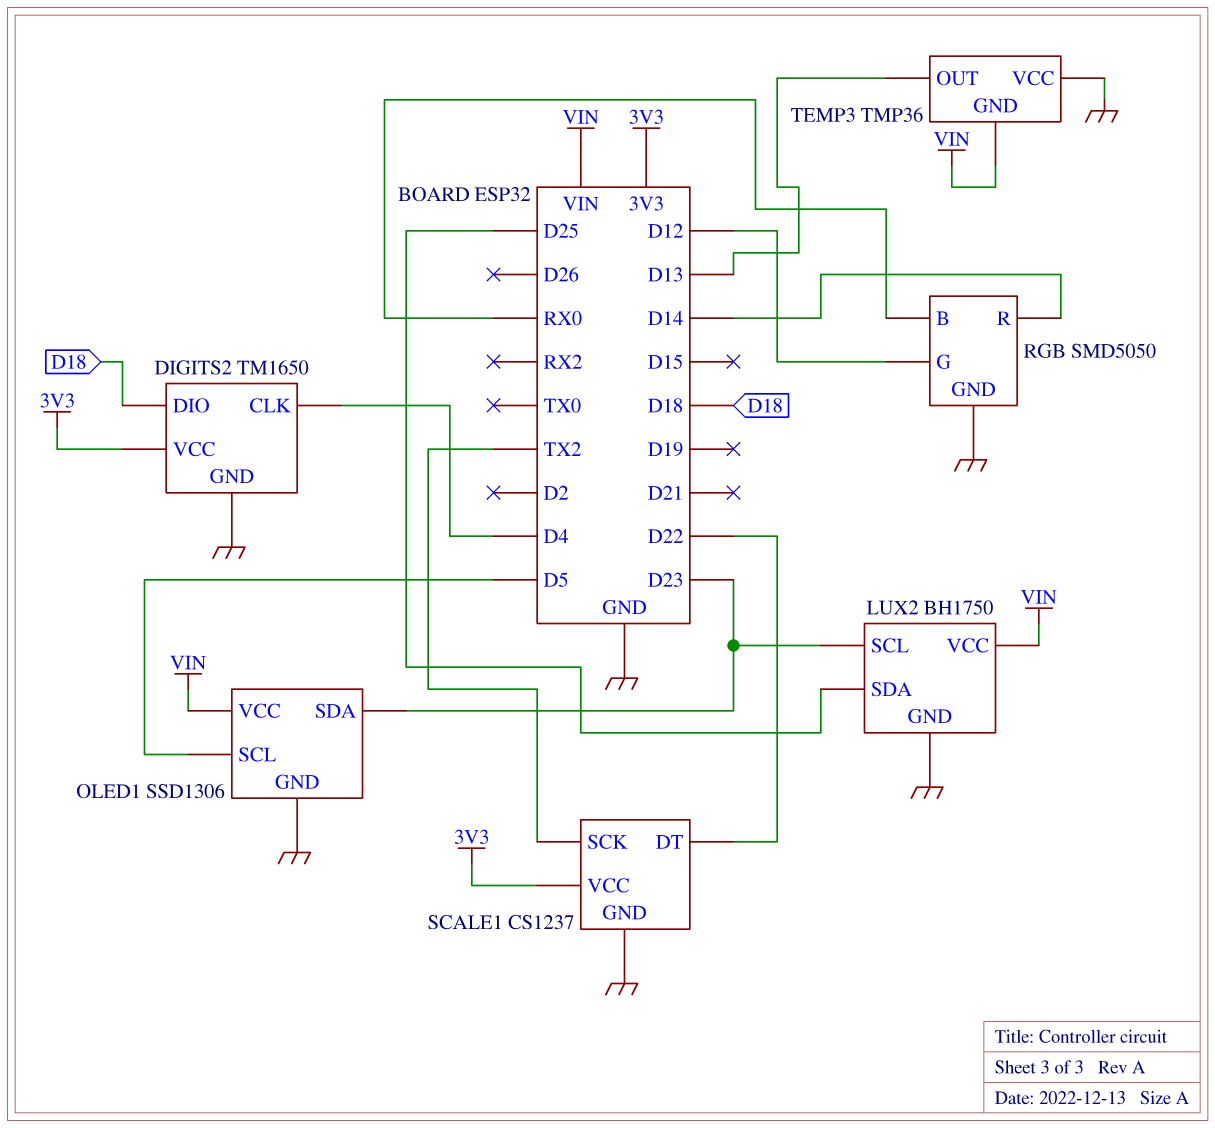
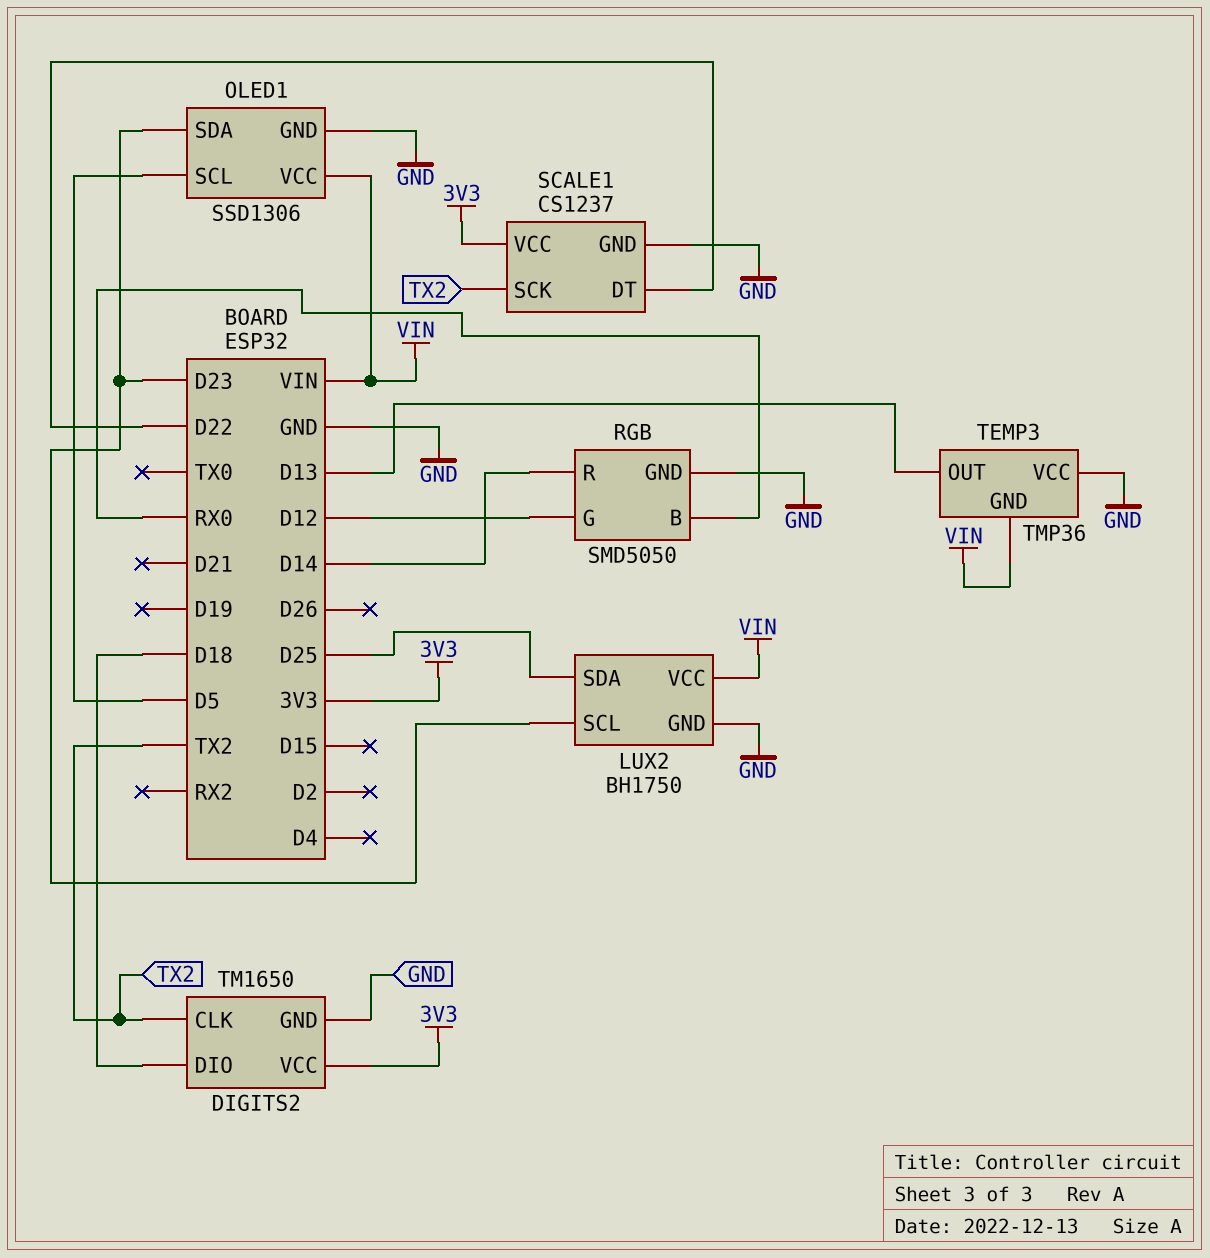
DIGITS2 pin CLK: D4 -> TX2

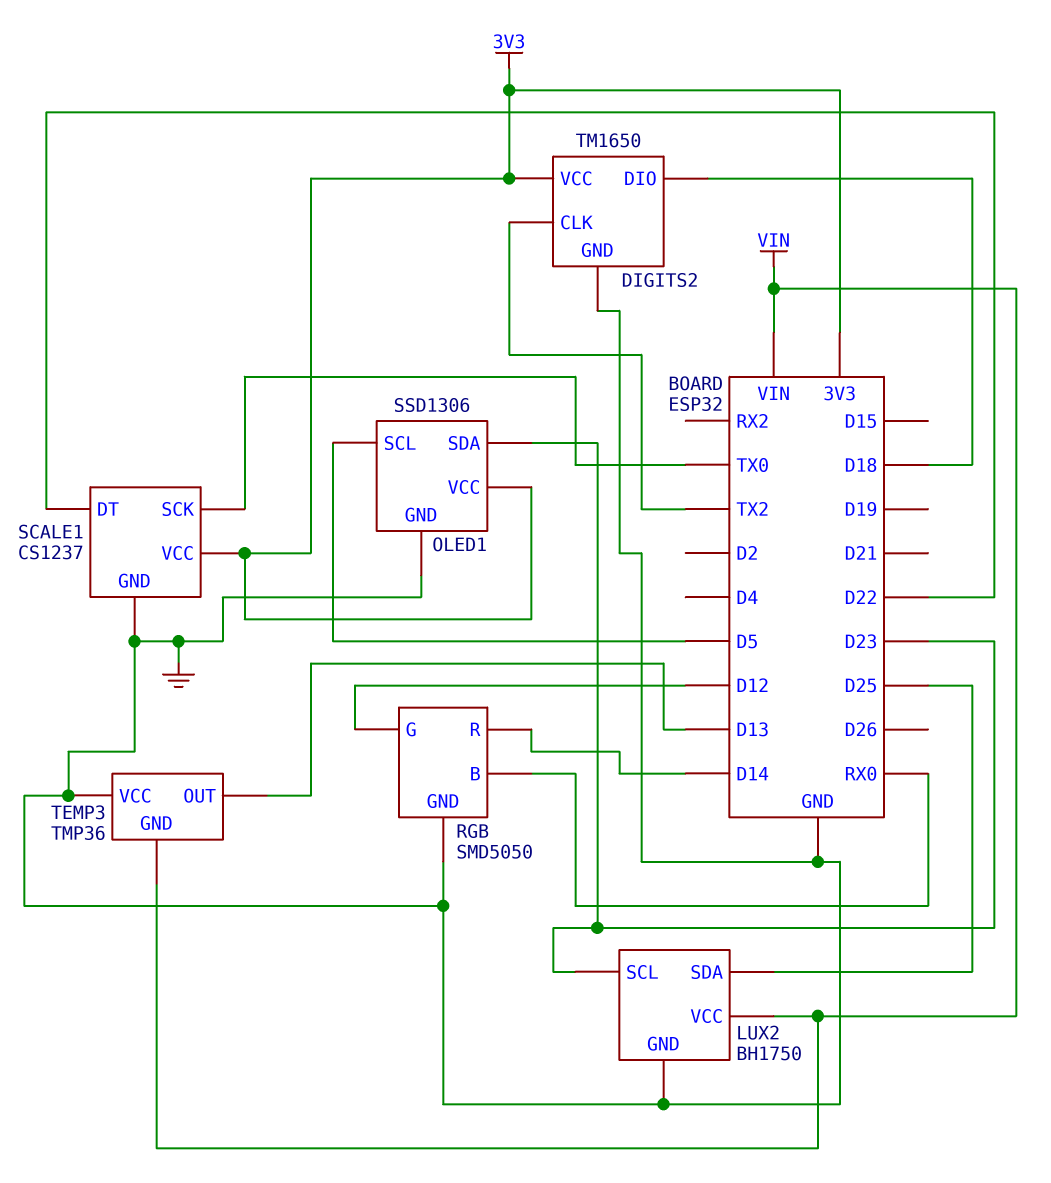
OLED1 pin VCC: VIN -> 3V3
SCALE1 pin SCK: TX2 -> TX0

